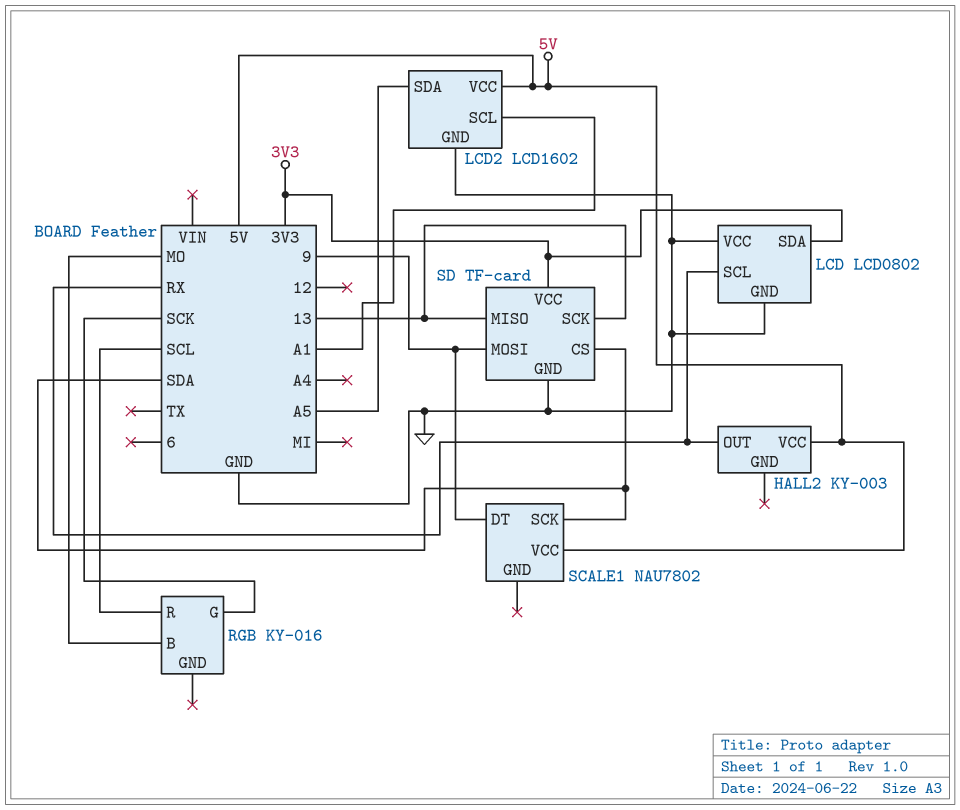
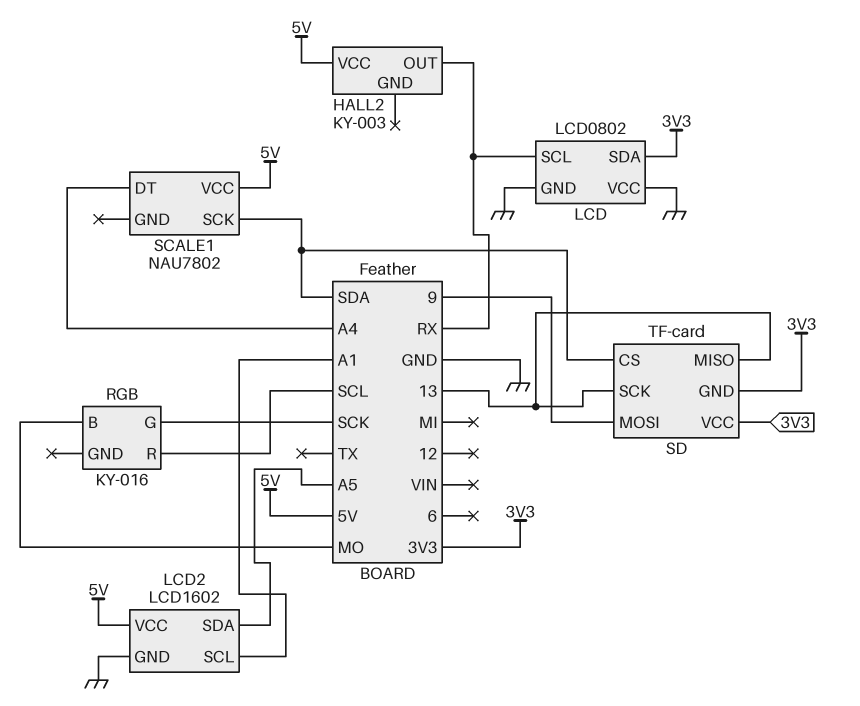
SCALE1 pin DT: 9 -> A4
SD pin GND: GND -> 3V3

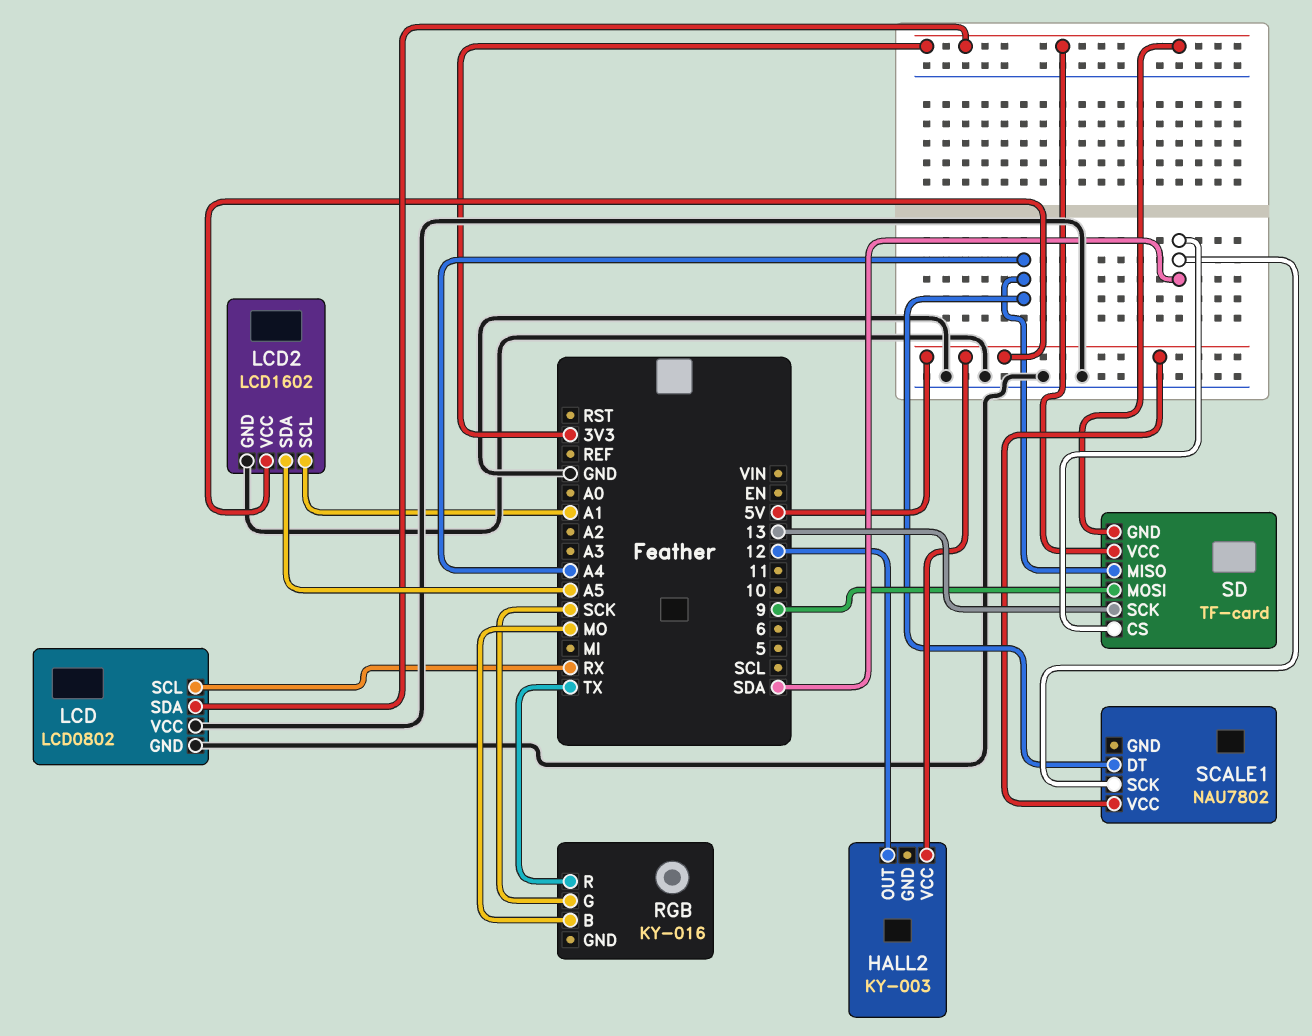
HALL2 pin OUT: RX -> 12
RGB pin R: SCL -> TX
SD pin MISO: 13 -> A4

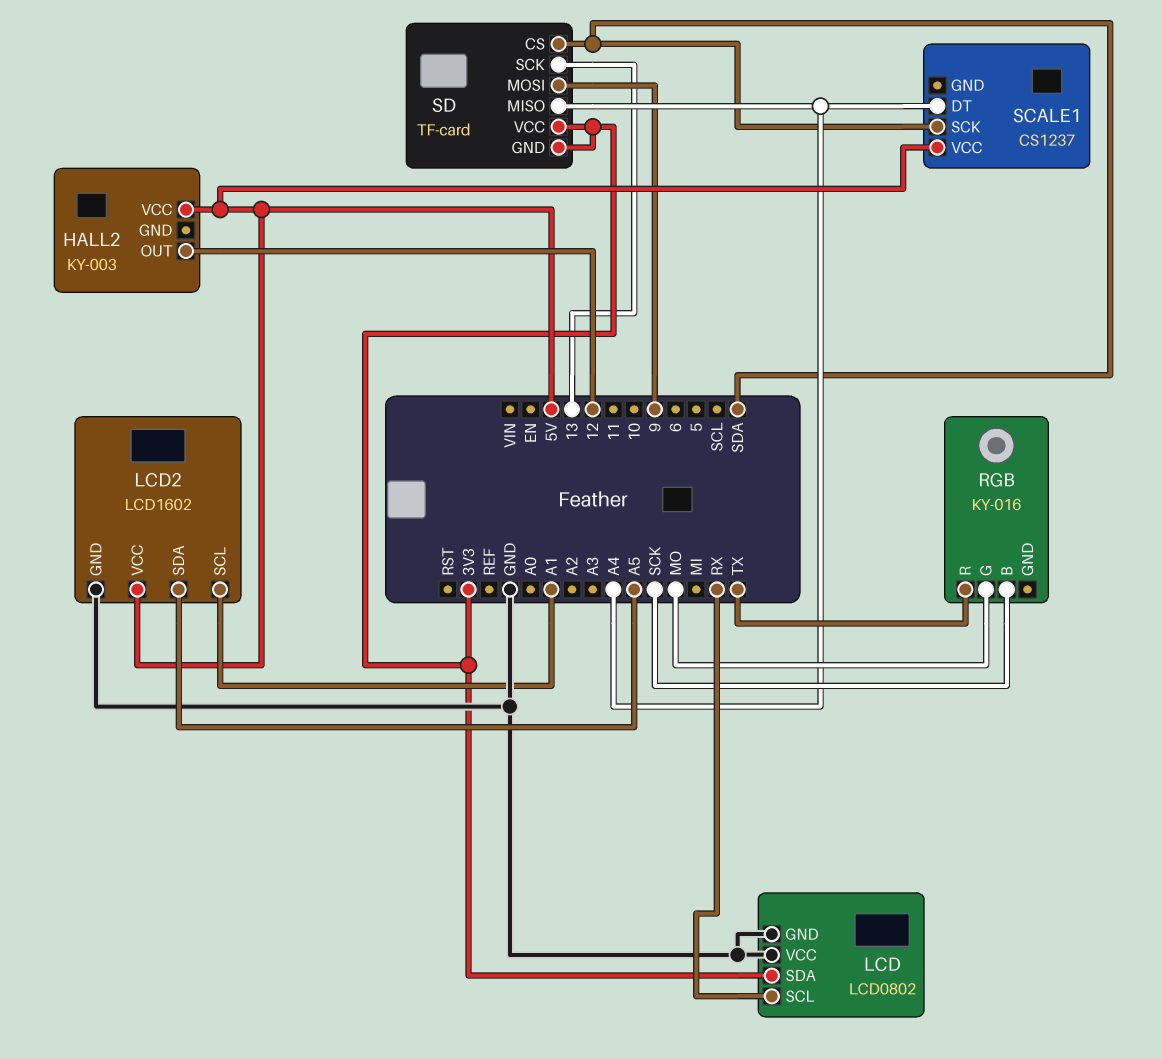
RGB pin B: MO -> SCK
RGB pin G: SCK -> MO
SCALE1: NAU7802 -> CS1237

